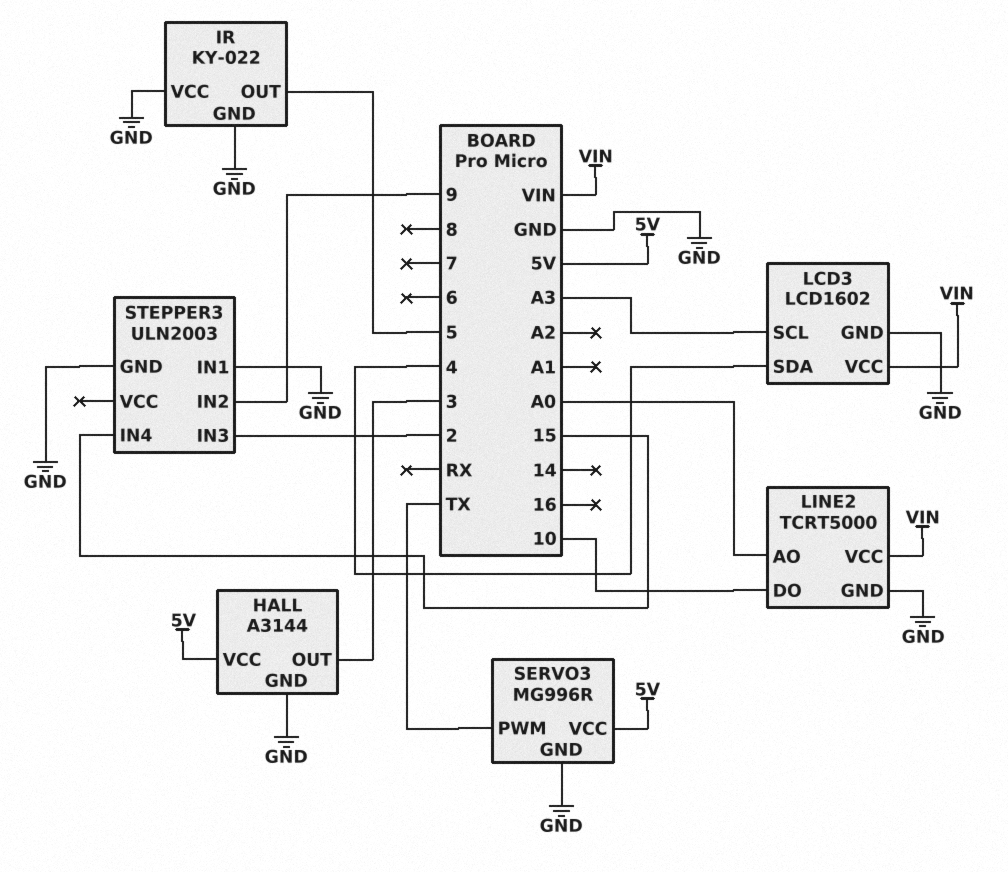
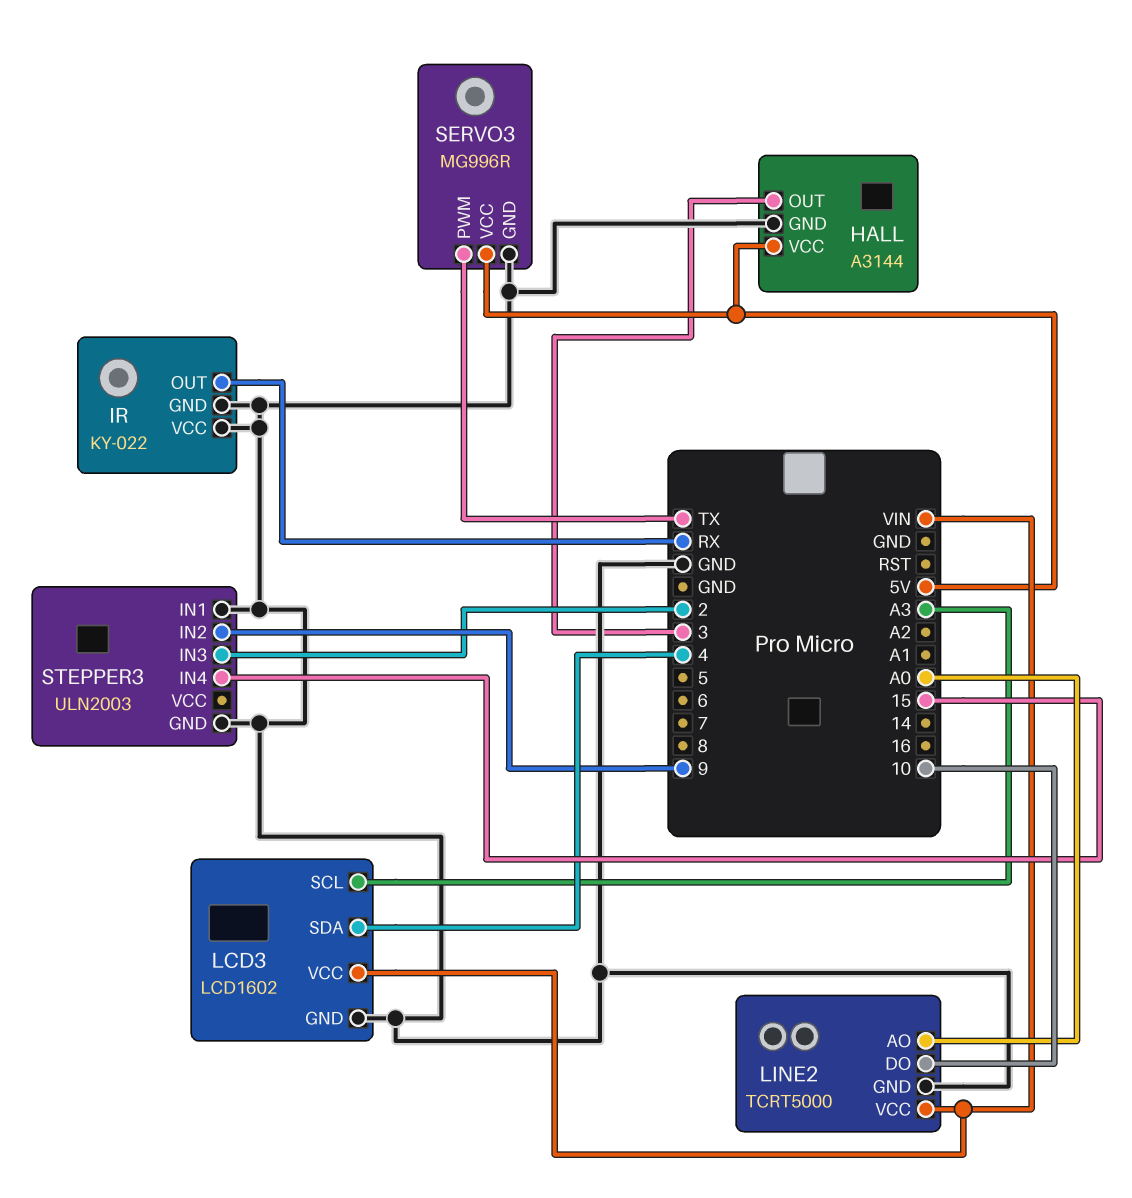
IR pin OUT: 5 -> RX

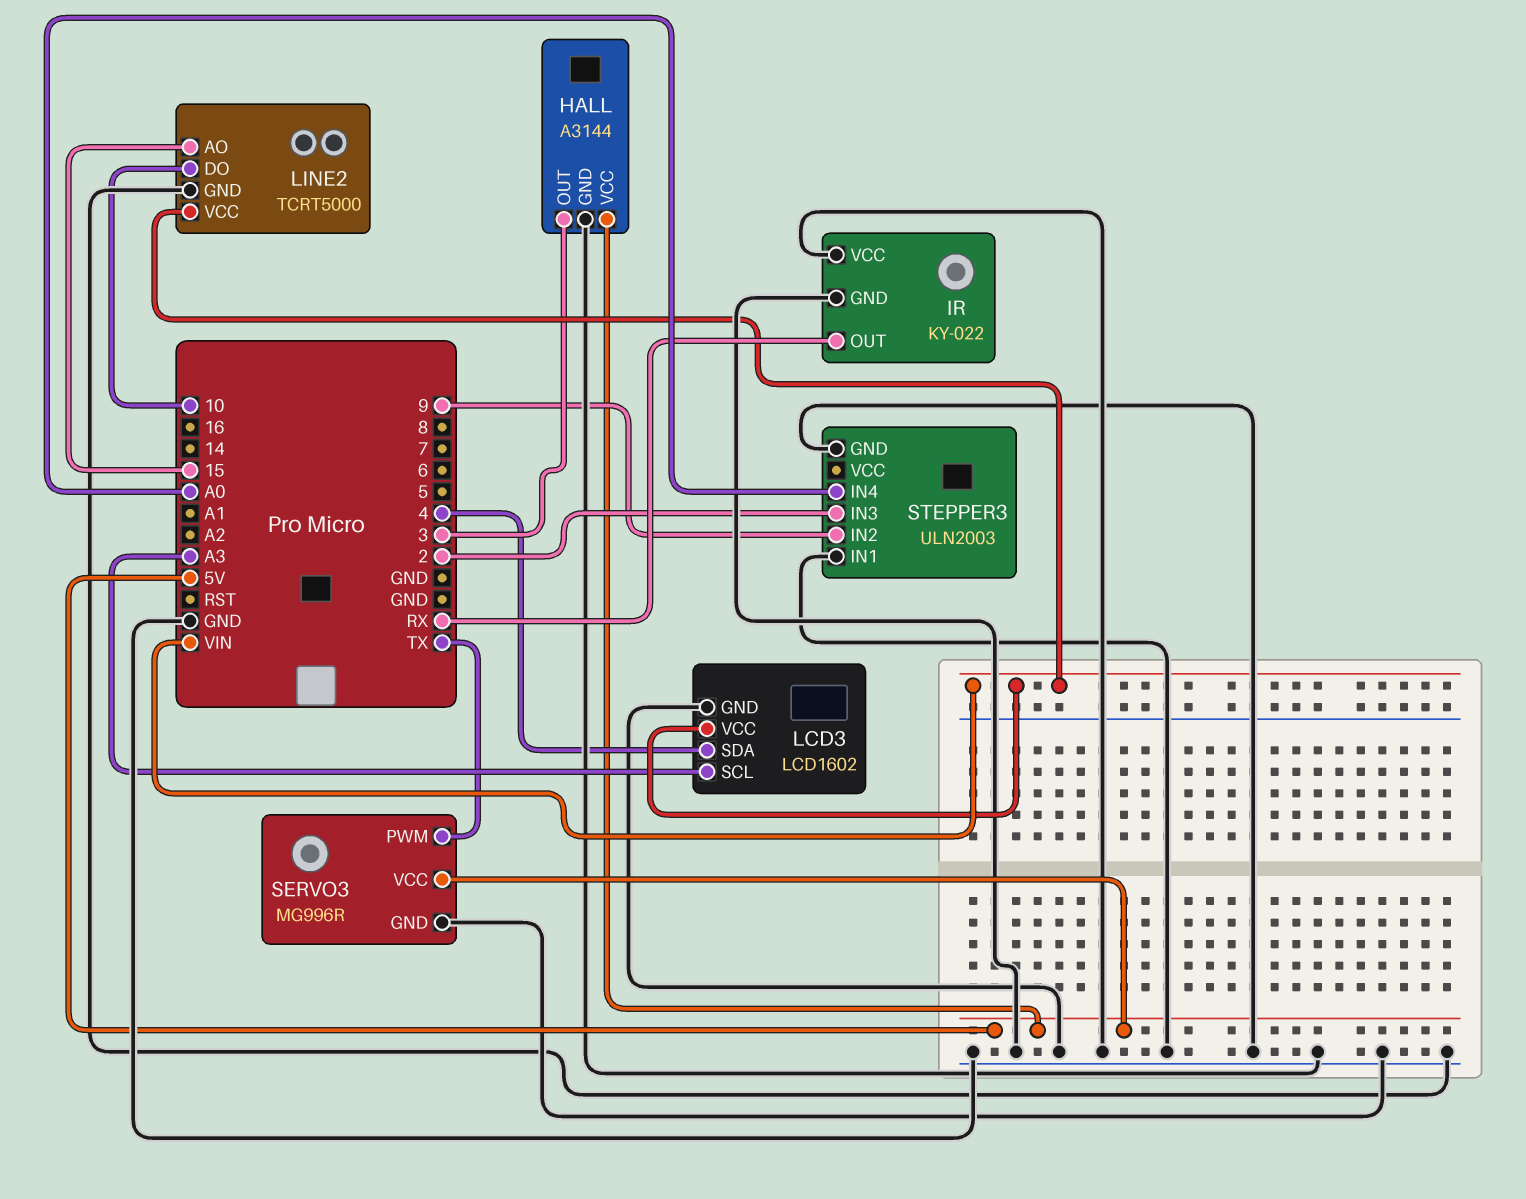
LINE2 pin AO: A0 -> 15
STEPPER3 pin IN4: 15 -> A0

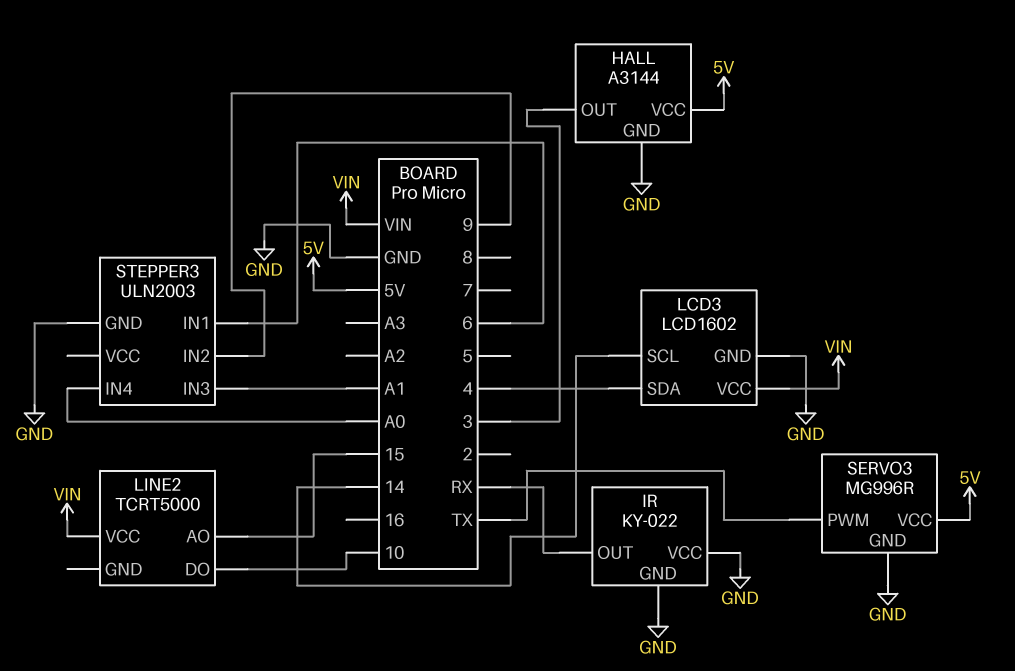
LCD3 pin SCL: A3 -> 14
LINE2 pin GND: GND -> none
STEPPER3 pin IN1: GND -> 6
STEPPER3 pin IN3: 2 -> A1

